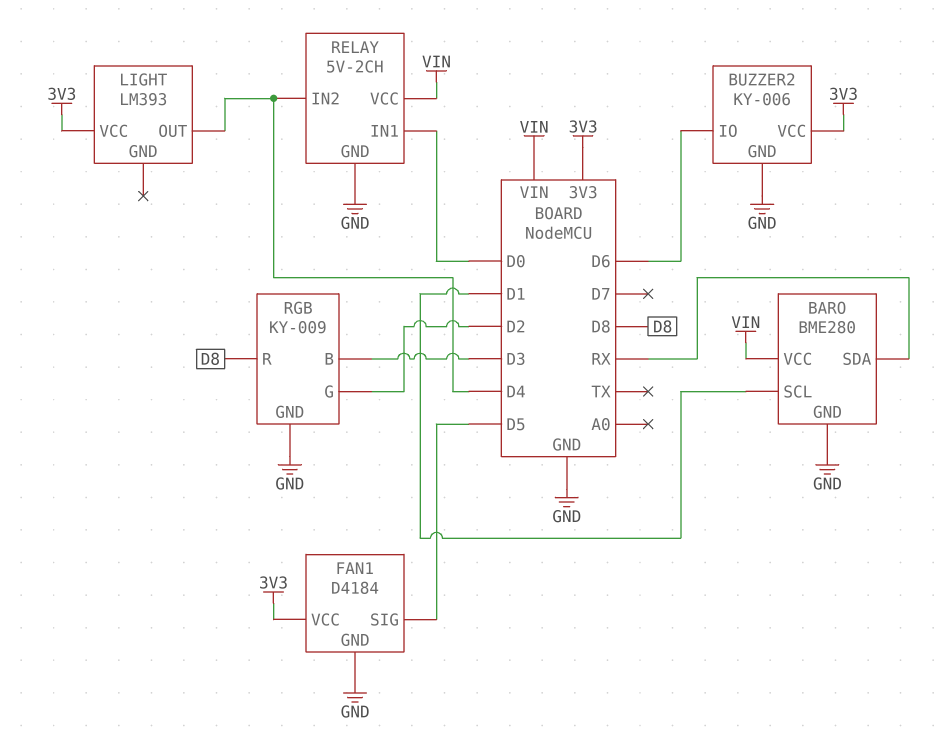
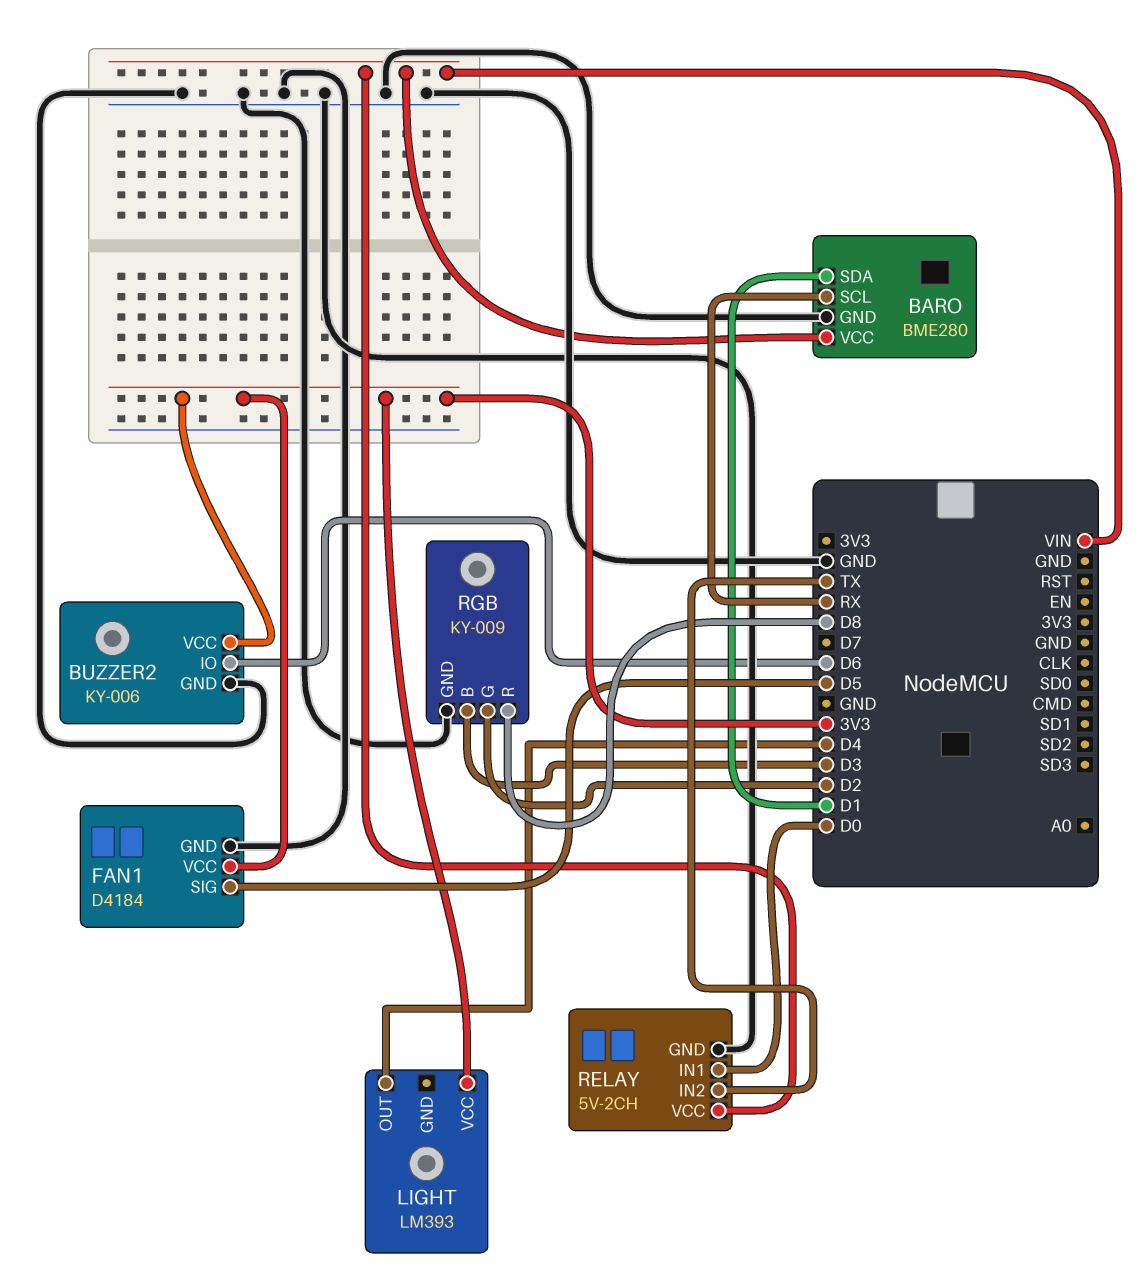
BARO pin SCL: D1 -> RX
BARO pin SDA: RX -> D1
RELAY pin IN2: D4 -> TX

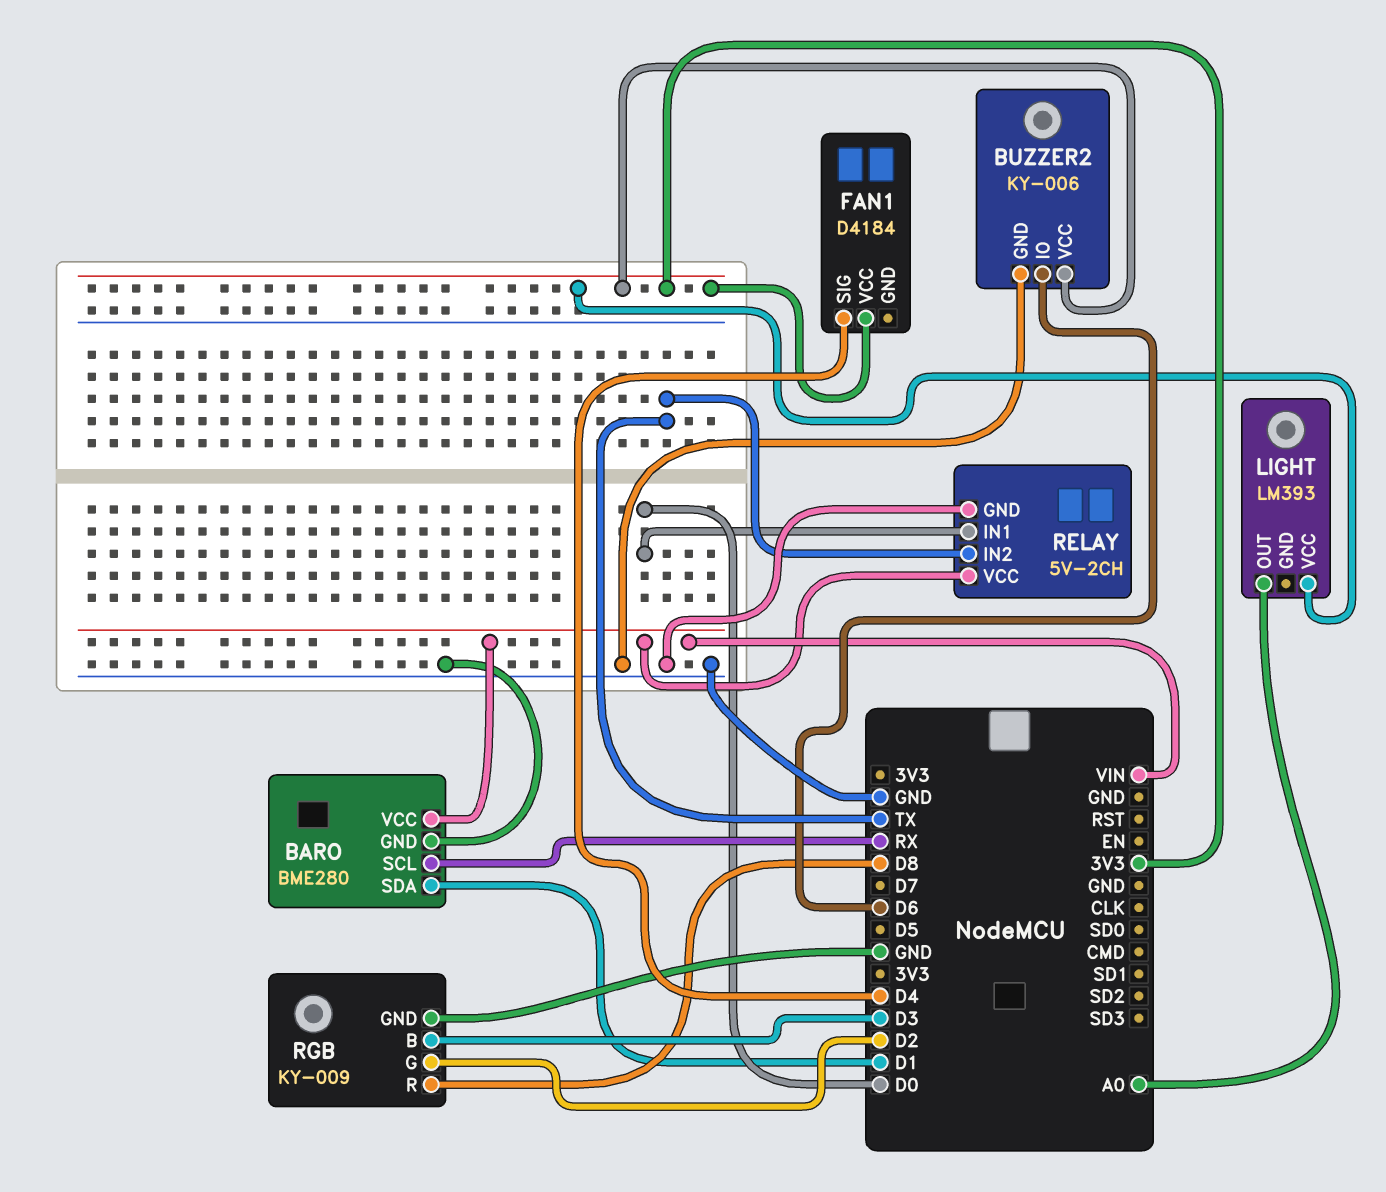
FAN1 pin GND: GND -> none
FAN1 pin SIG: D5 -> D4
LIGHT pin OUT: D4 -> A0

